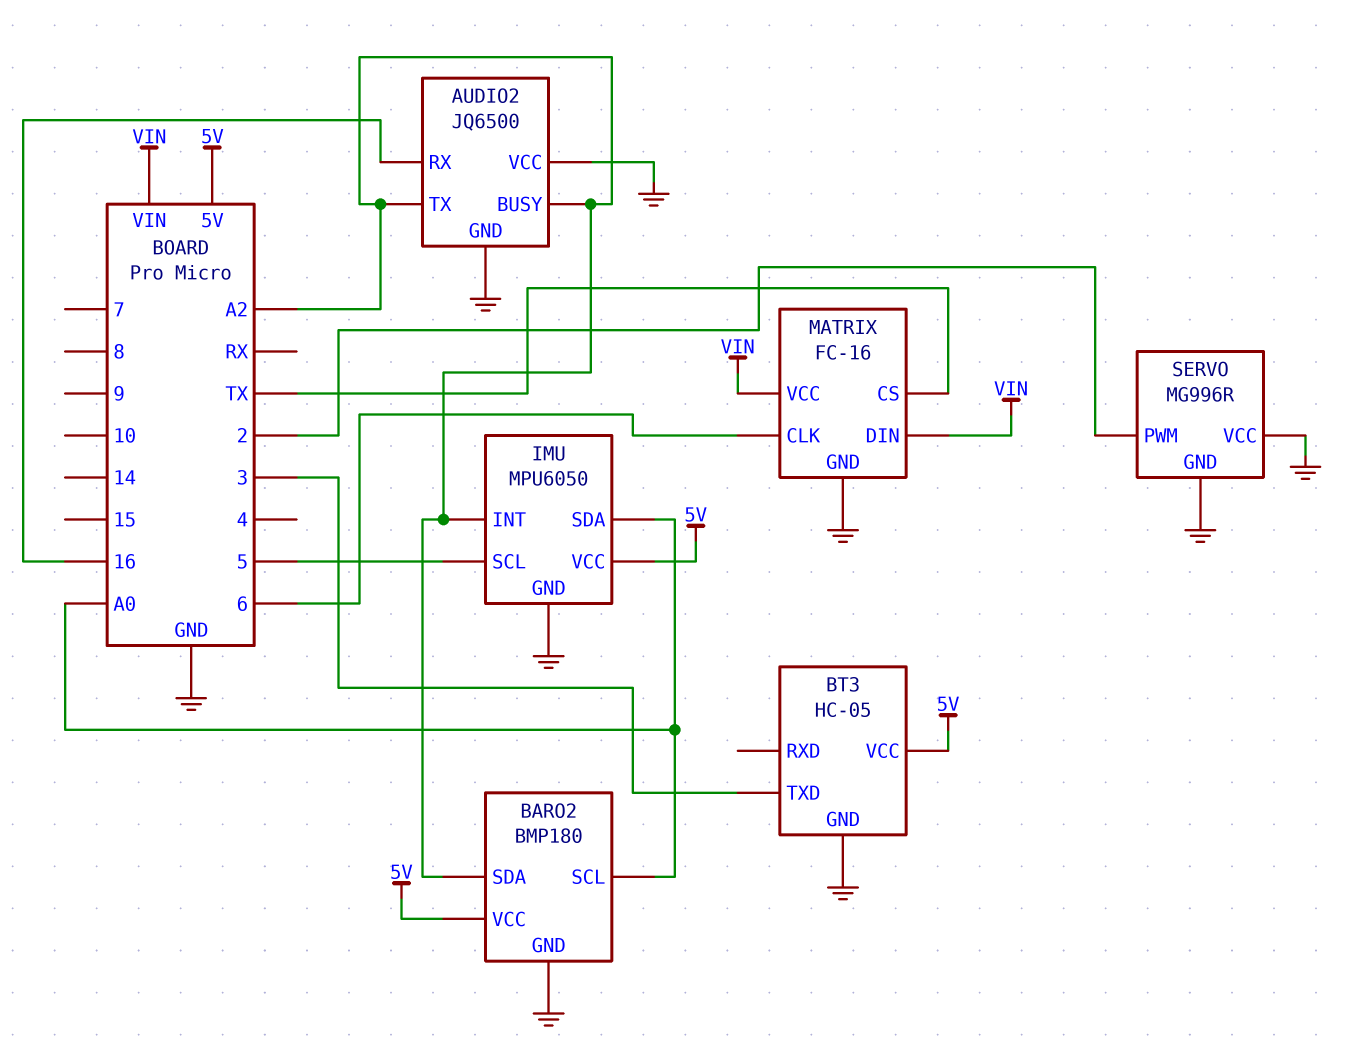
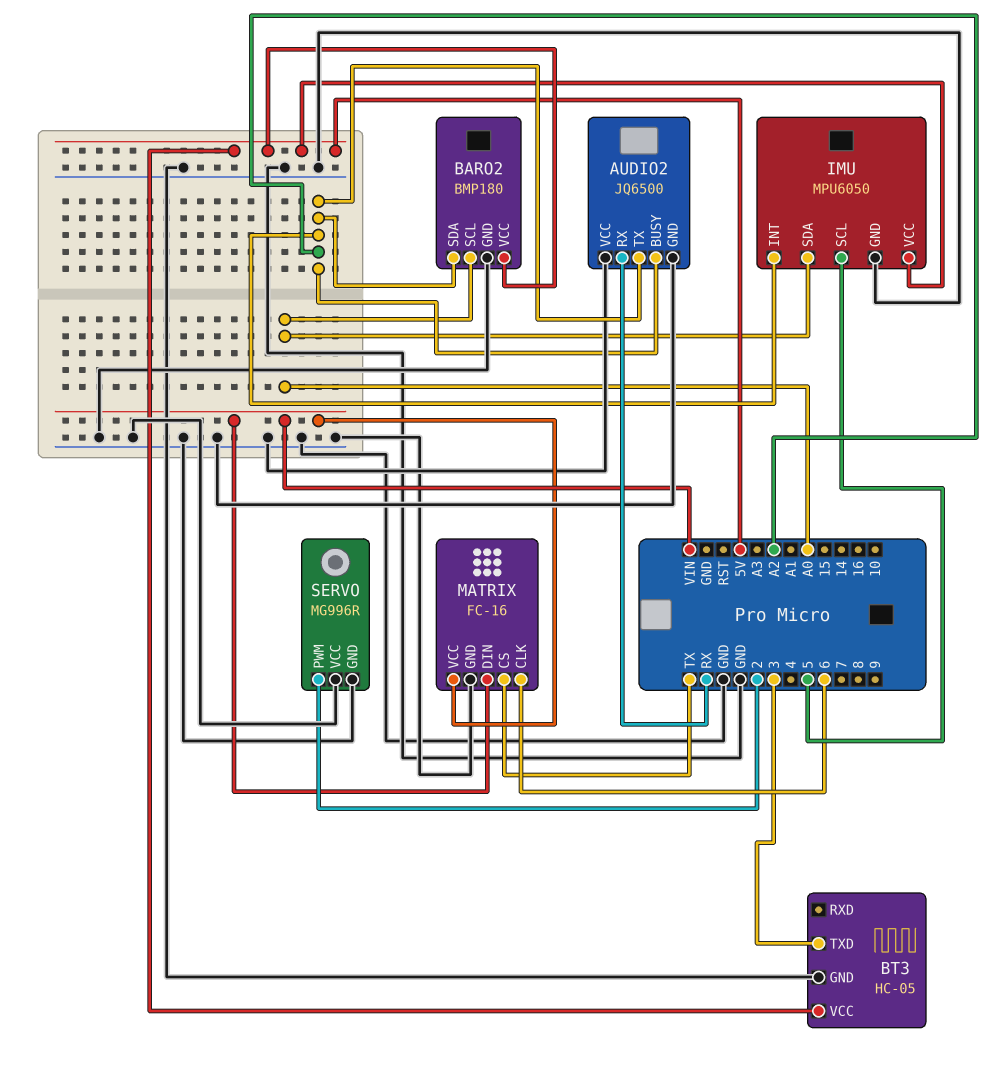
AUDIO2 pin RX: 16 -> RX

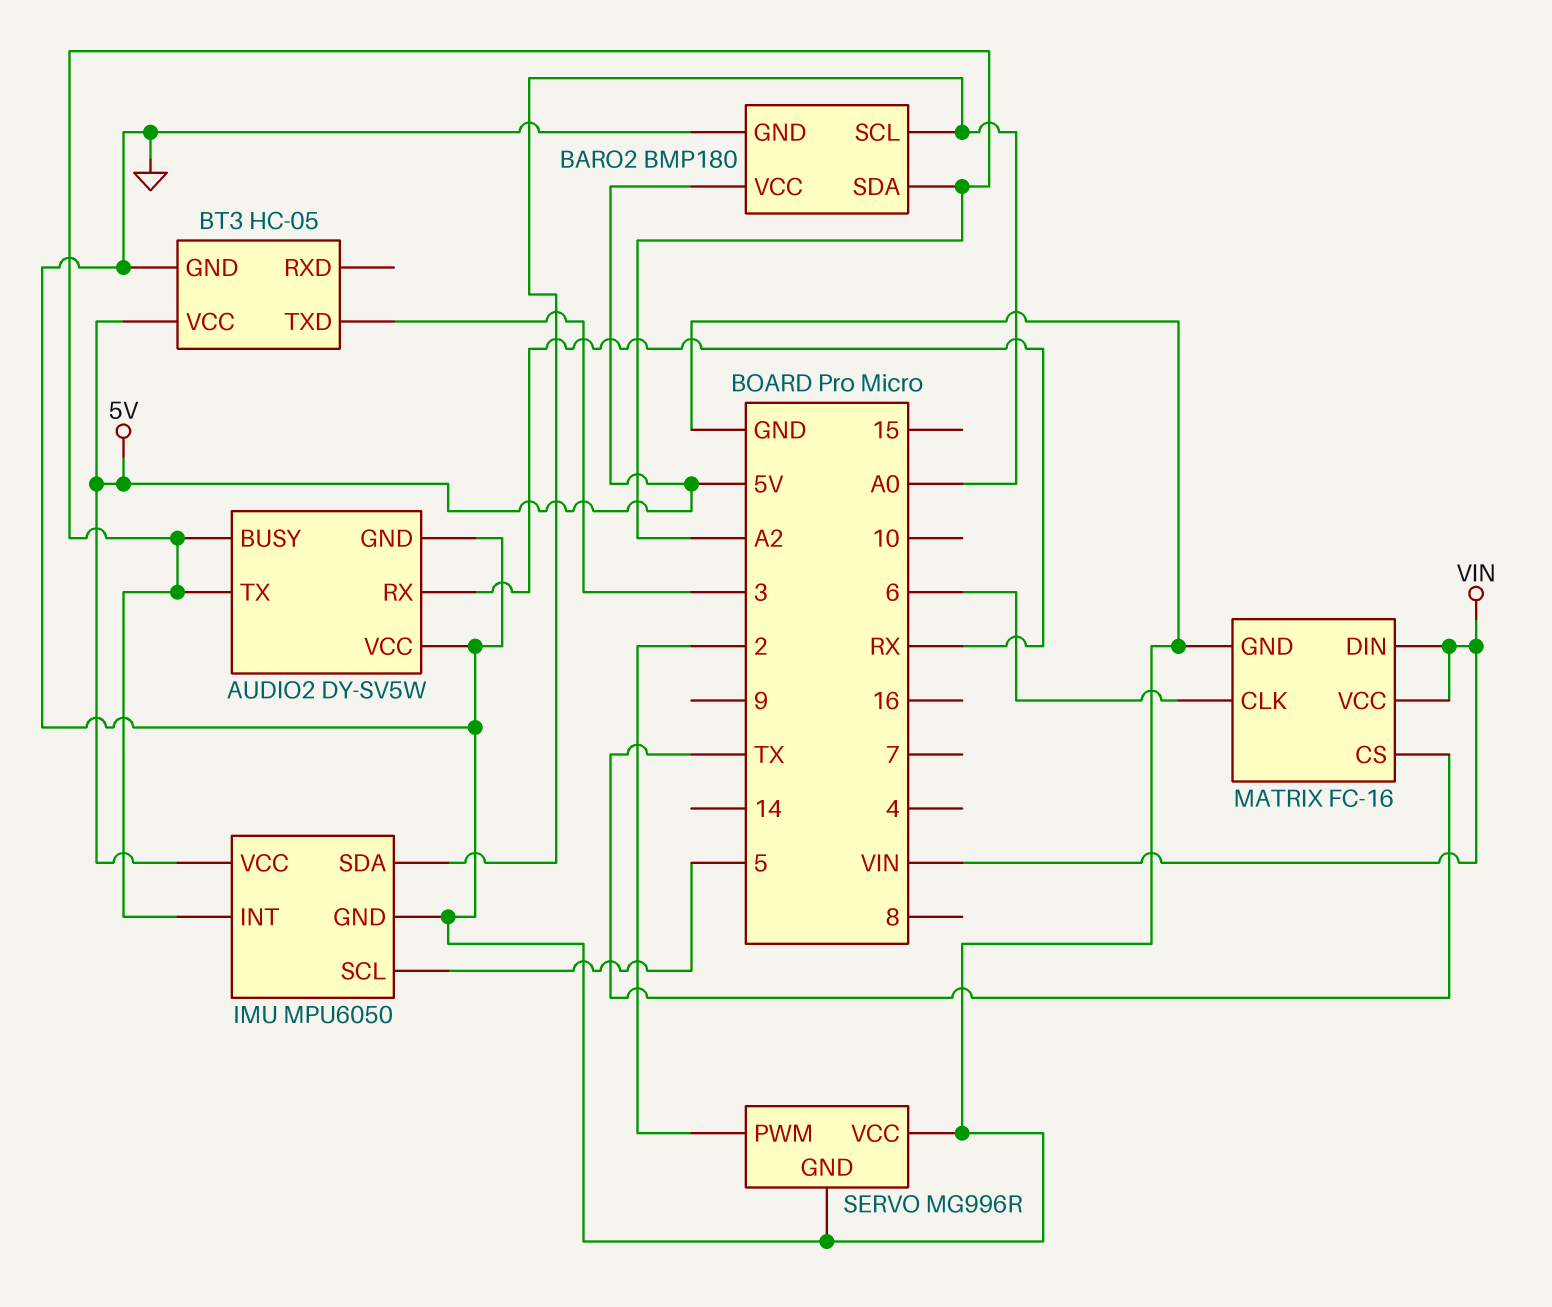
AUDIO2: JQ6500 -> DY-SV5W

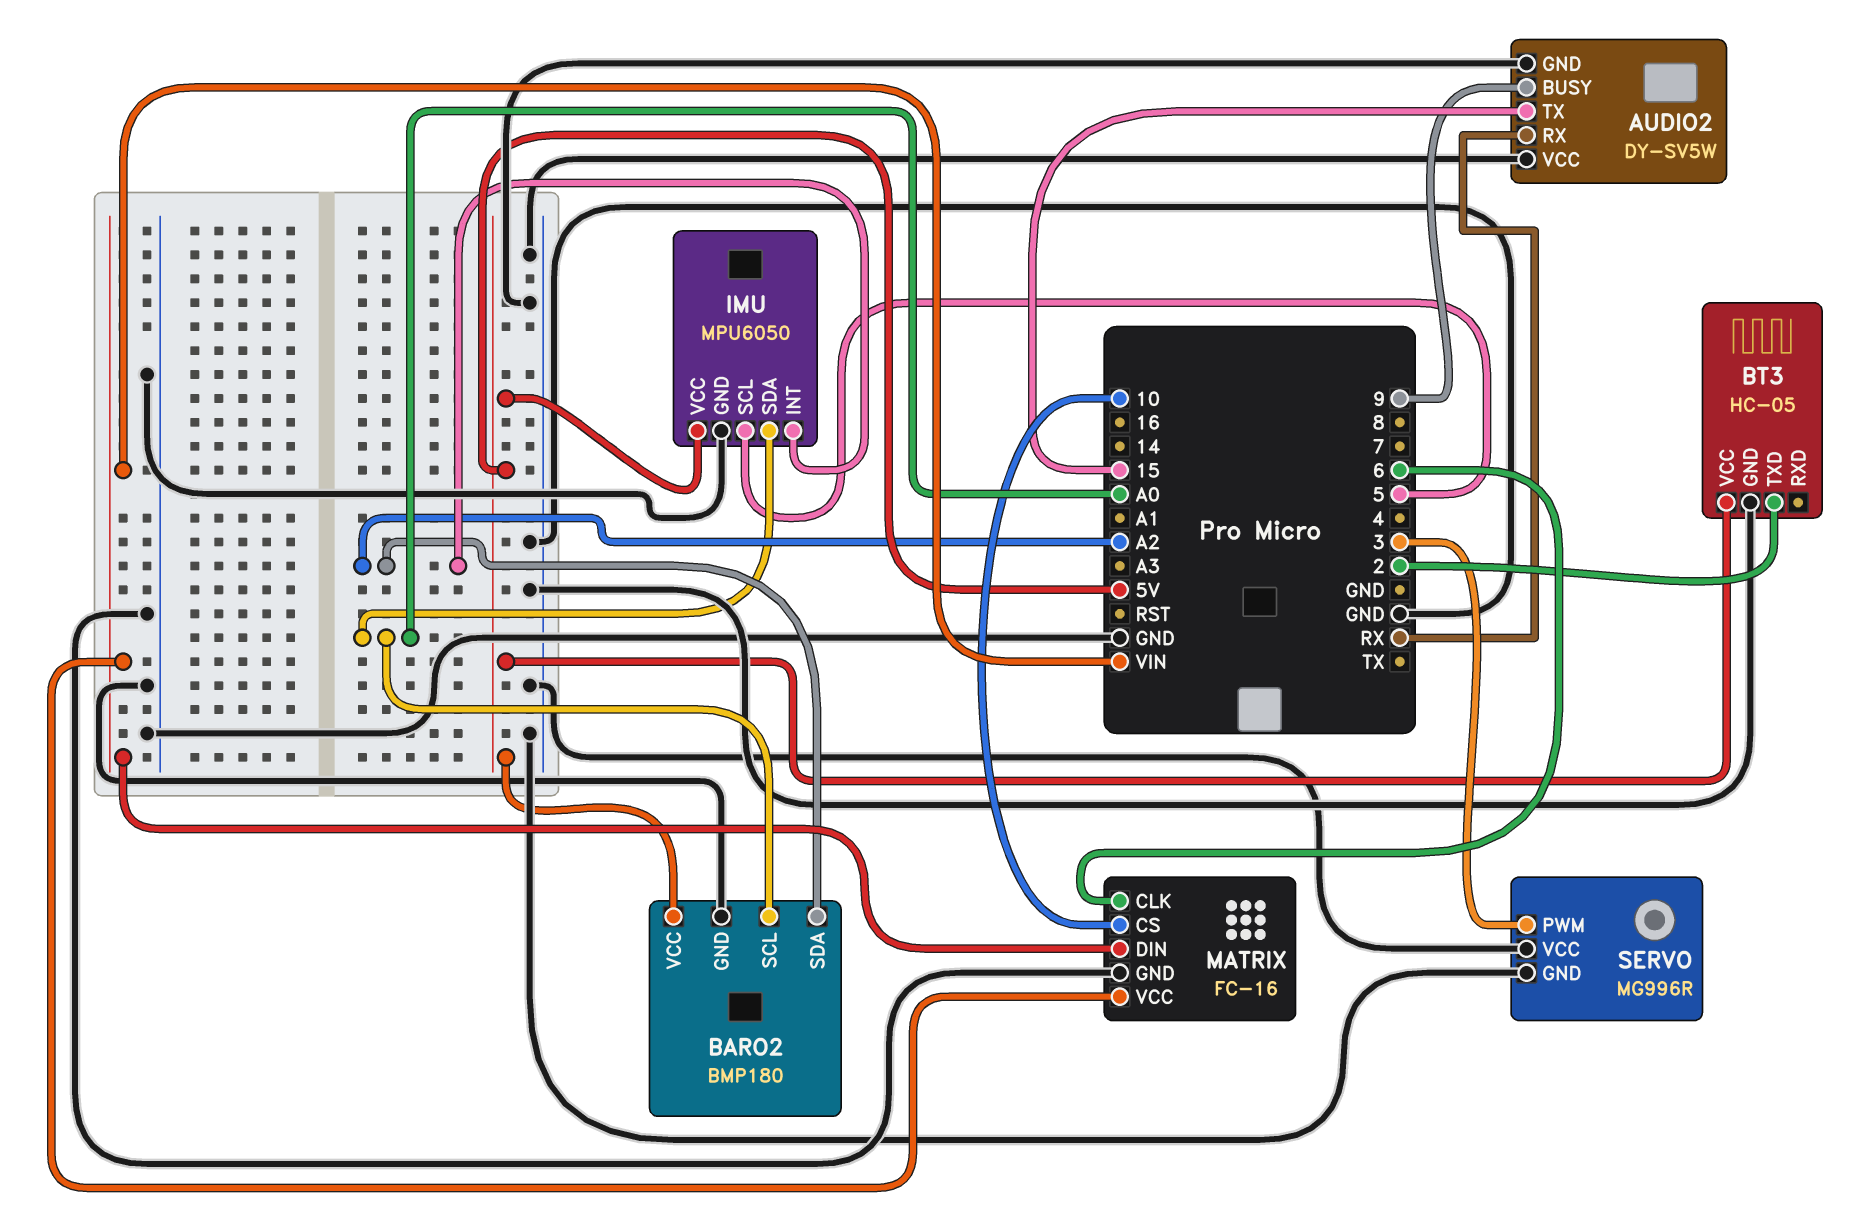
AUDIO2 pin BUSY: A2 -> 9
AUDIO2 pin TX: A2 -> 15
BT3 pin TXD: 3 -> 2
MATRIX pin CS: TX -> 10
SERVO pin PWM: 2 -> 3

